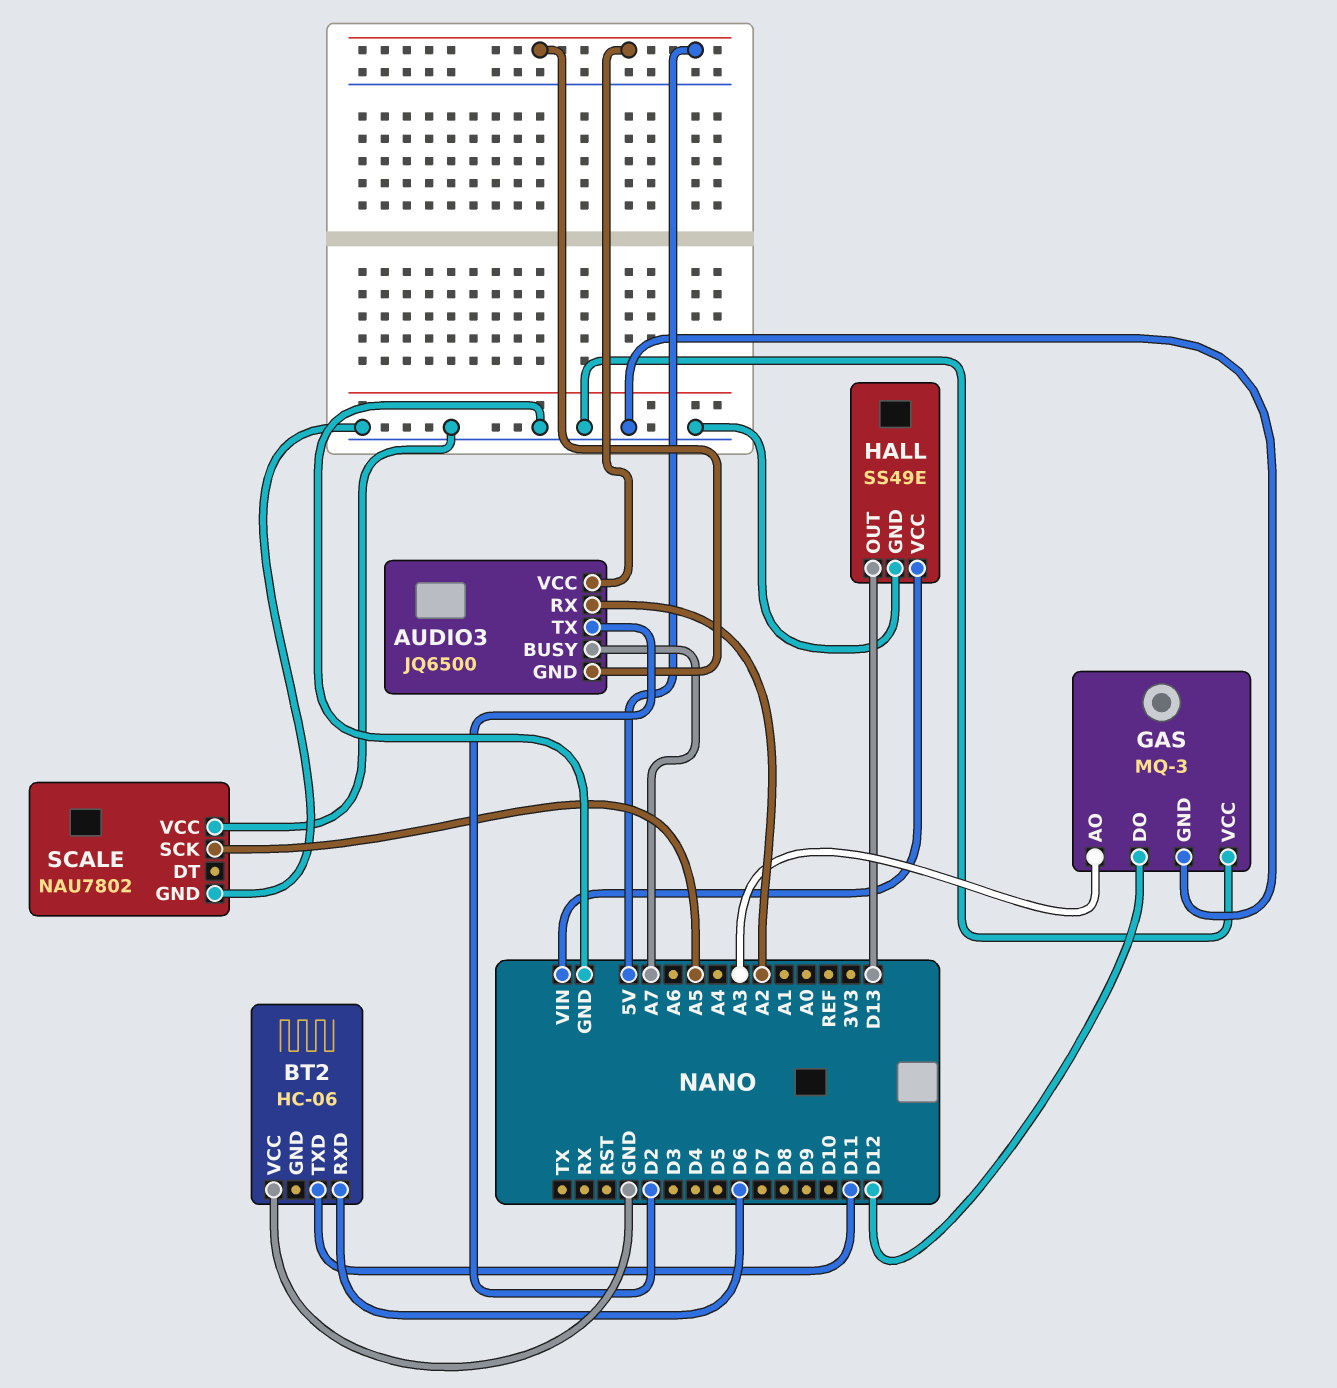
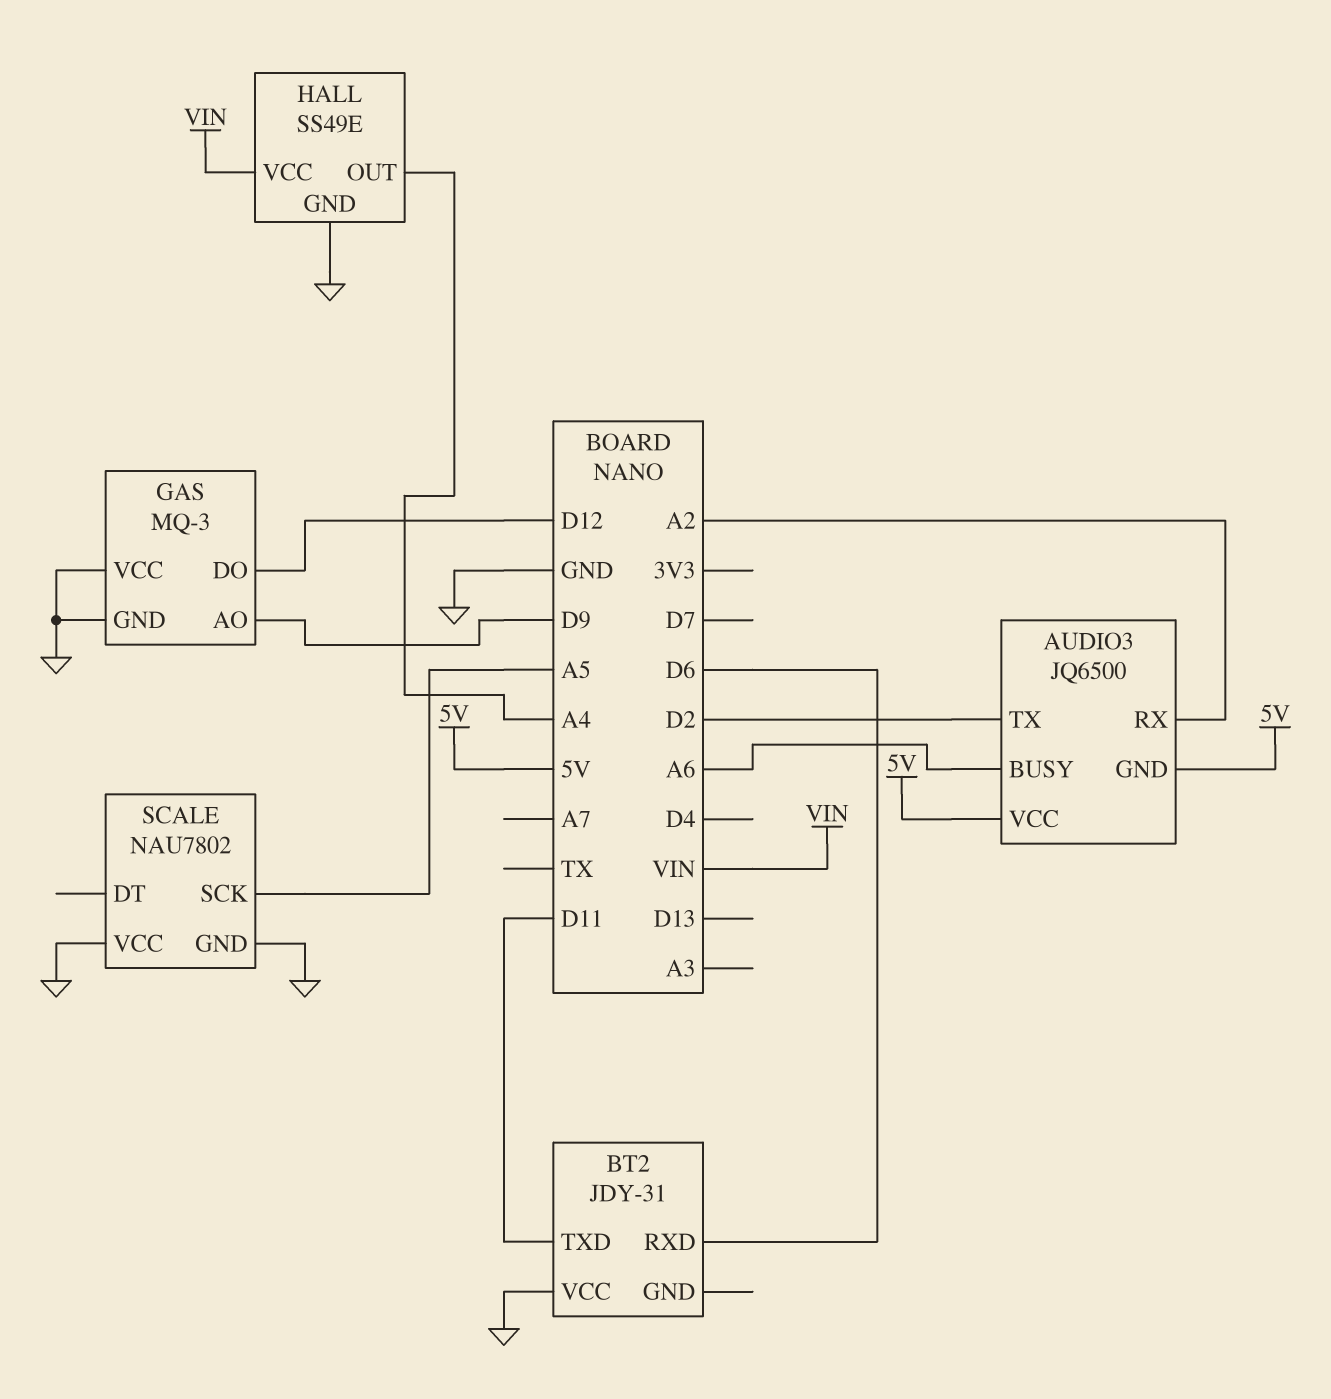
AUDIO3 pin BUSY: A7 -> A6
BT2: HC-06 -> JDY-31
GAS pin AO: A3 -> D9
HALL pin OUT: D13 -> A4

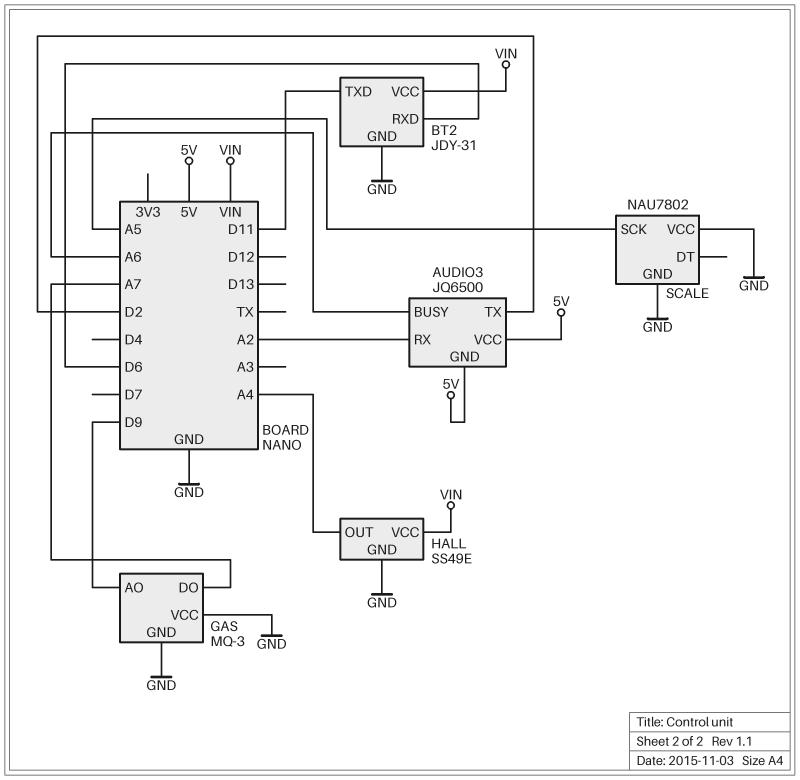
BT2 pin GND: none -> GND
BT2 pin VCC: GND -> VIN
GAS pin DO: D12 -> A7

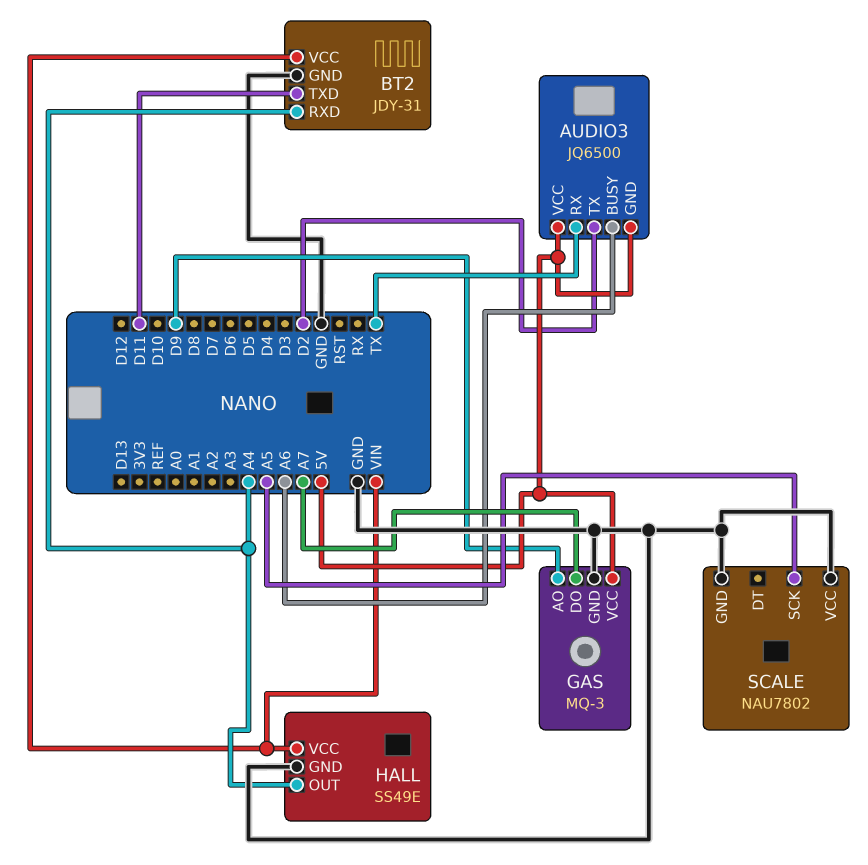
AUDIO3 pin RX: A2 -> TX
BT2 pin RXD: D6 -> A4
GAS pin VCC: GND -> 5V

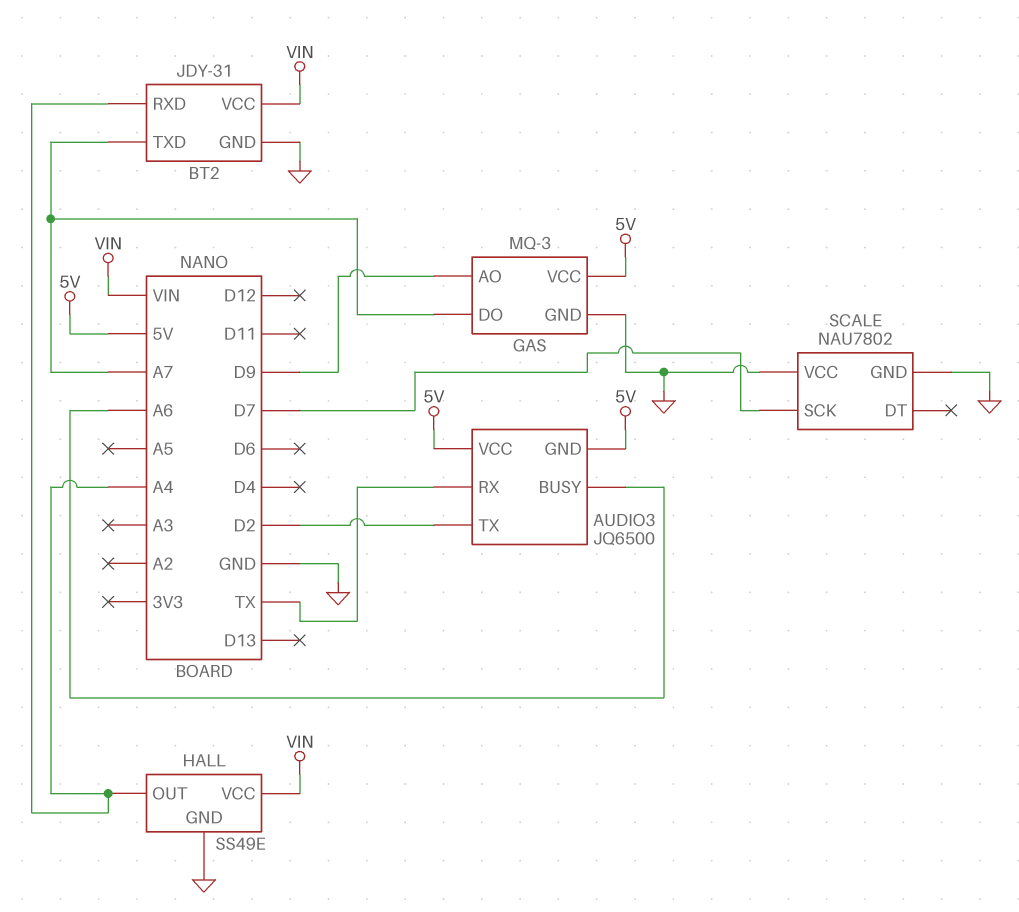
BT2 pin TXD: D11 -> A7
SCALE pin SCK: A5 -> D7

